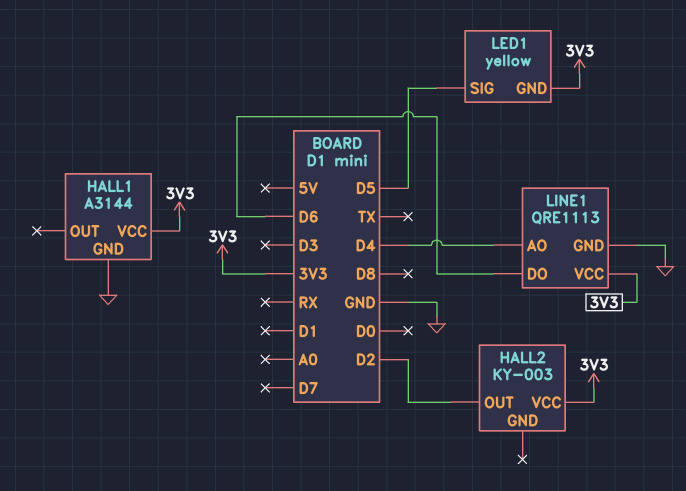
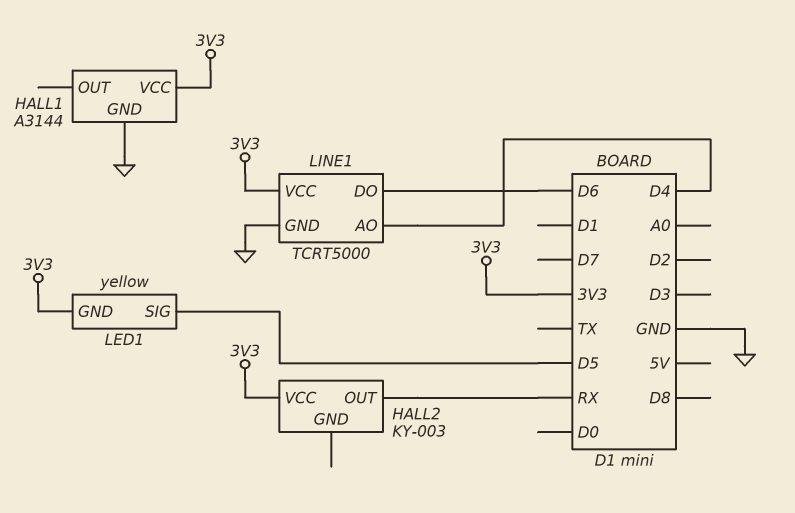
HALL2 pin OUT: D2 -> RX
LINE1: QRE1113 -> TCRT5000

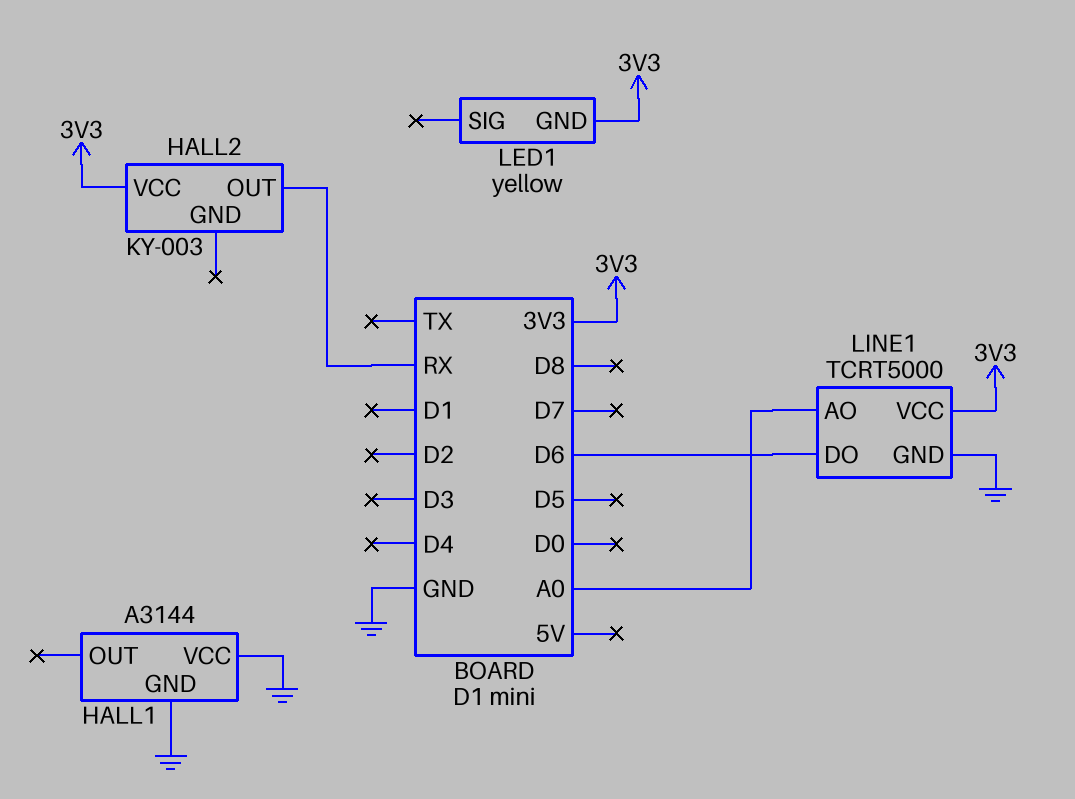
HALL1 pin VCC: 3V3 -> GND
LED1 pin SIG: D5 -> none
LINE1 pin AO: D4 -> A0

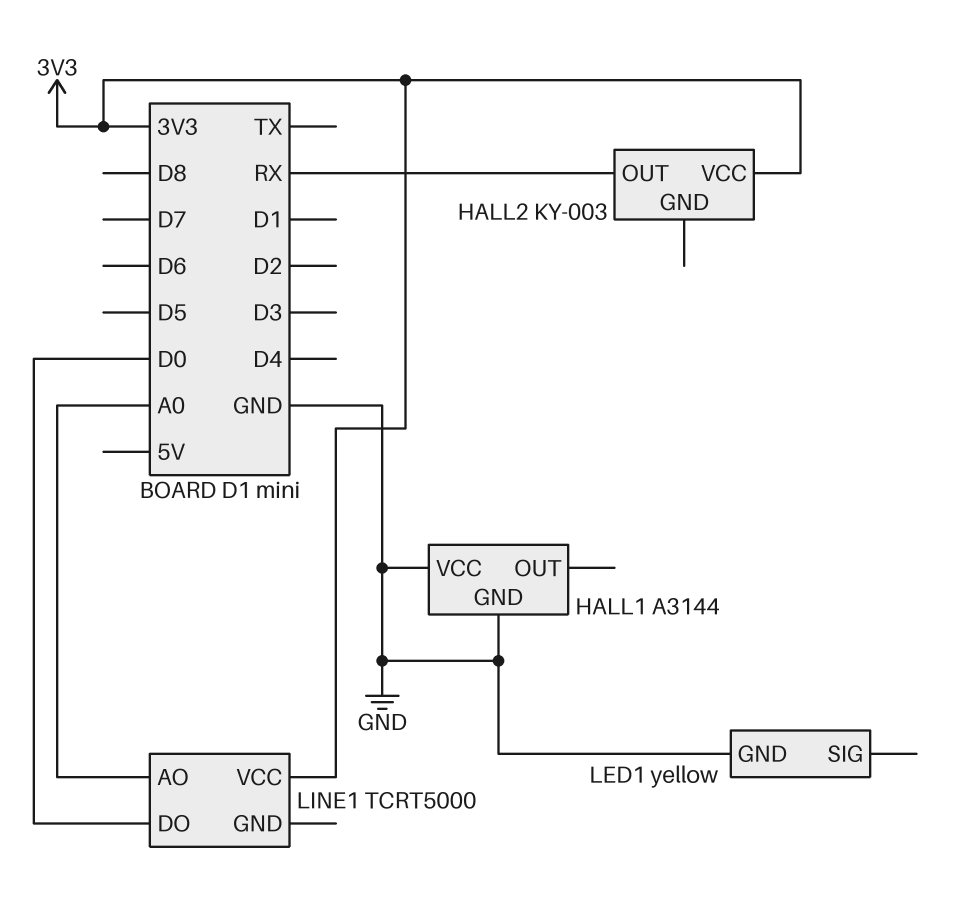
LED1 pin GND: 3V3 -> GND
LINE1 pin DO: D6 -> D0
LINE1 pin GND: GND -> none

